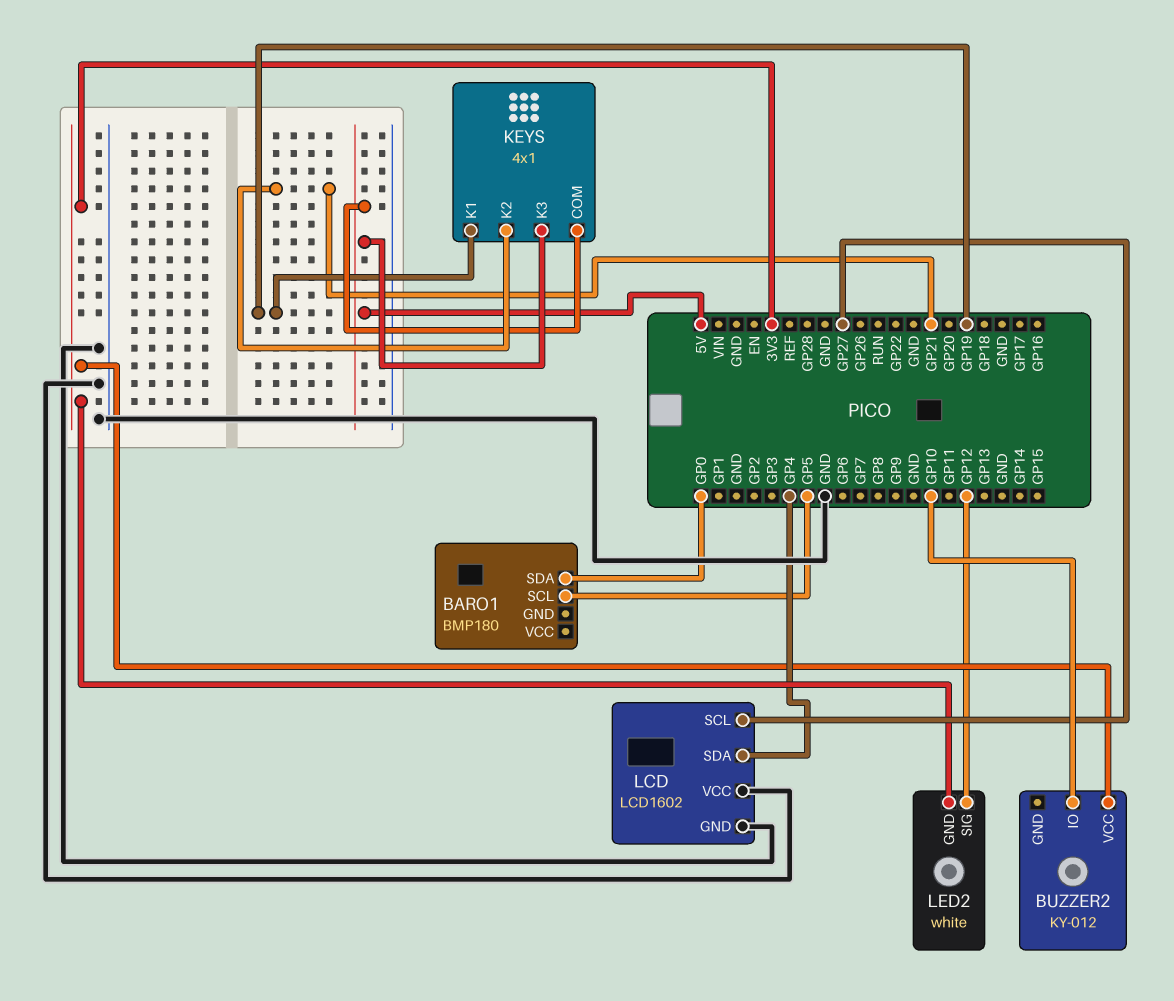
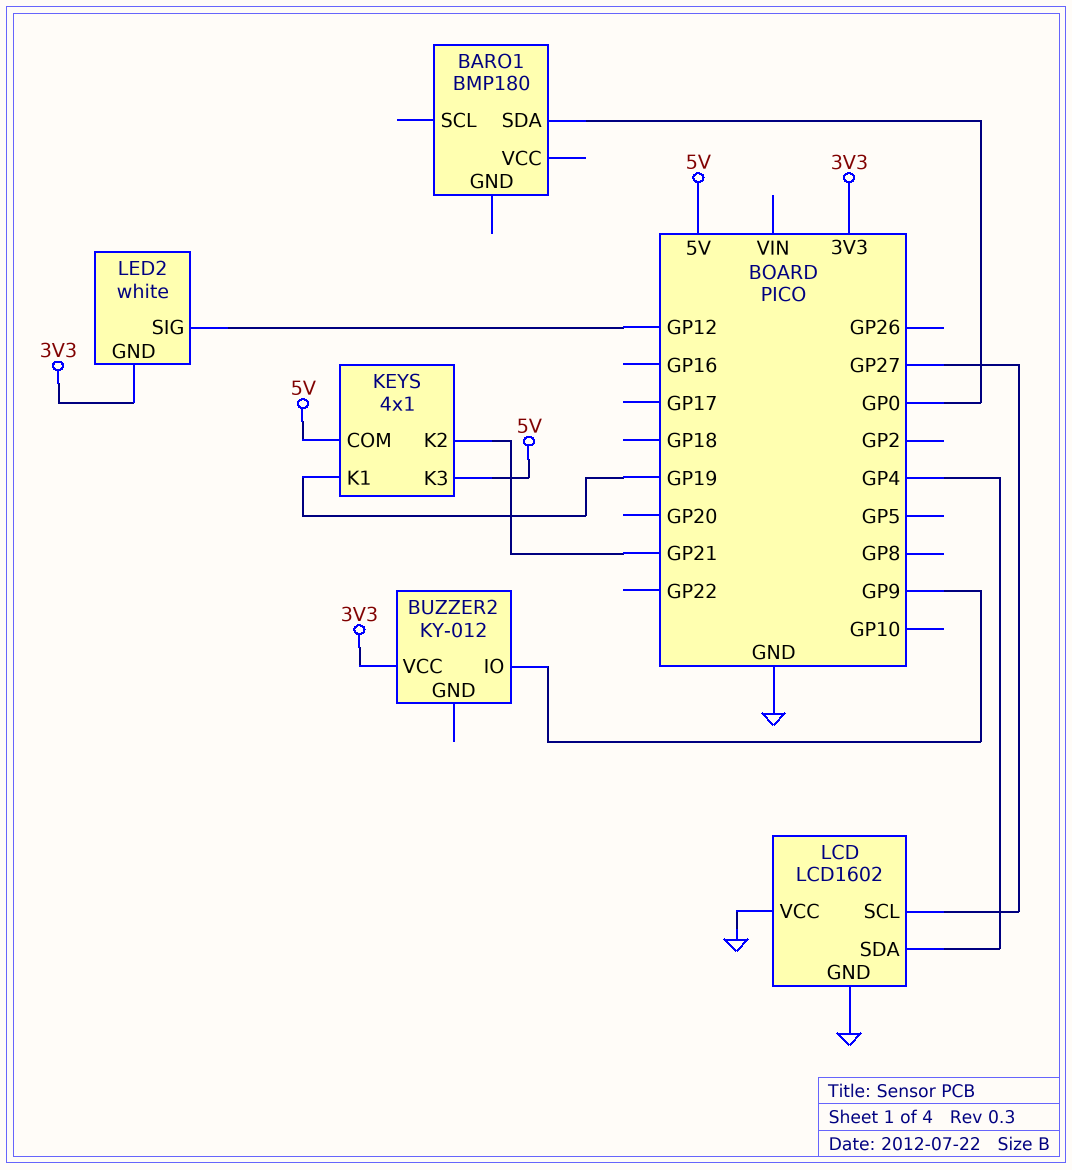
BARO1 pin SCL: GP5 -> none
BUZZER2 pin IO: GP10 -> GP9

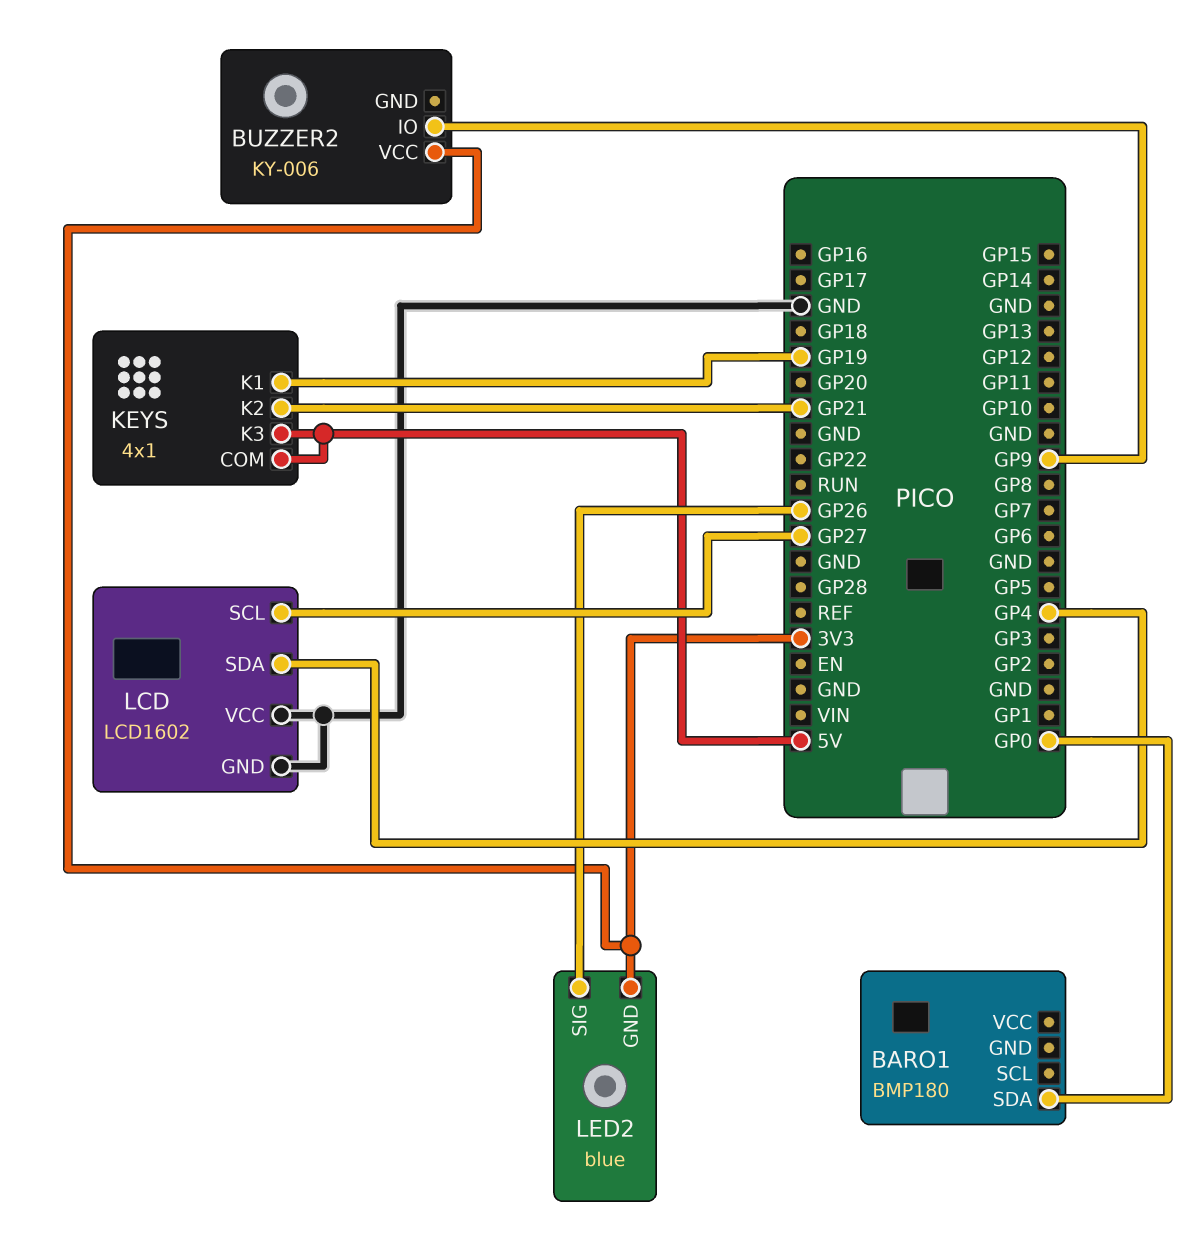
BUZZER2: KY-012 -> KY-006
LED2: white -> blue
LED2 pin SIG: GP12 -> GP26

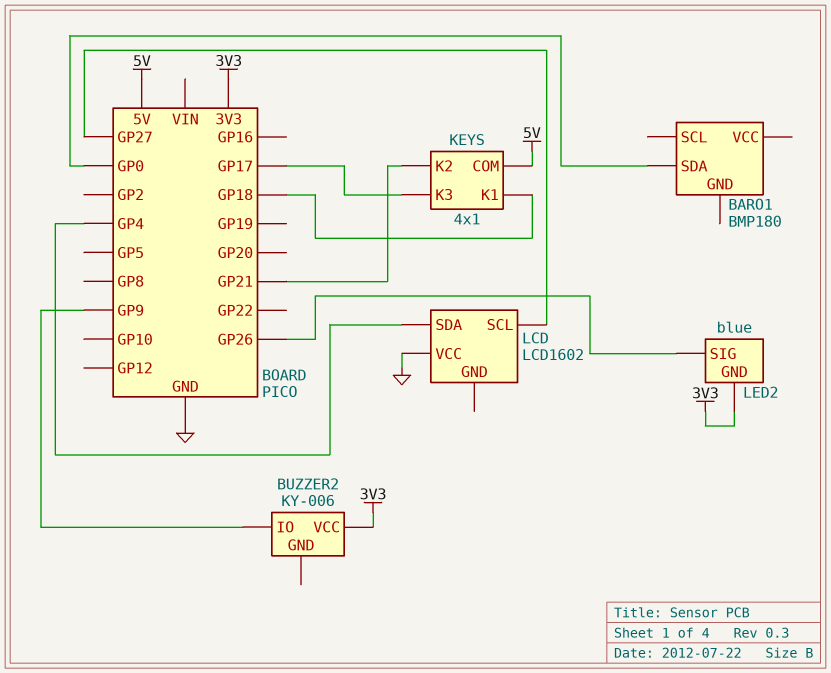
KEYS pin K1: GP19 -> GP18
KEYS pin K3: 5V -> GP17
LCD pin GND: GND -> none

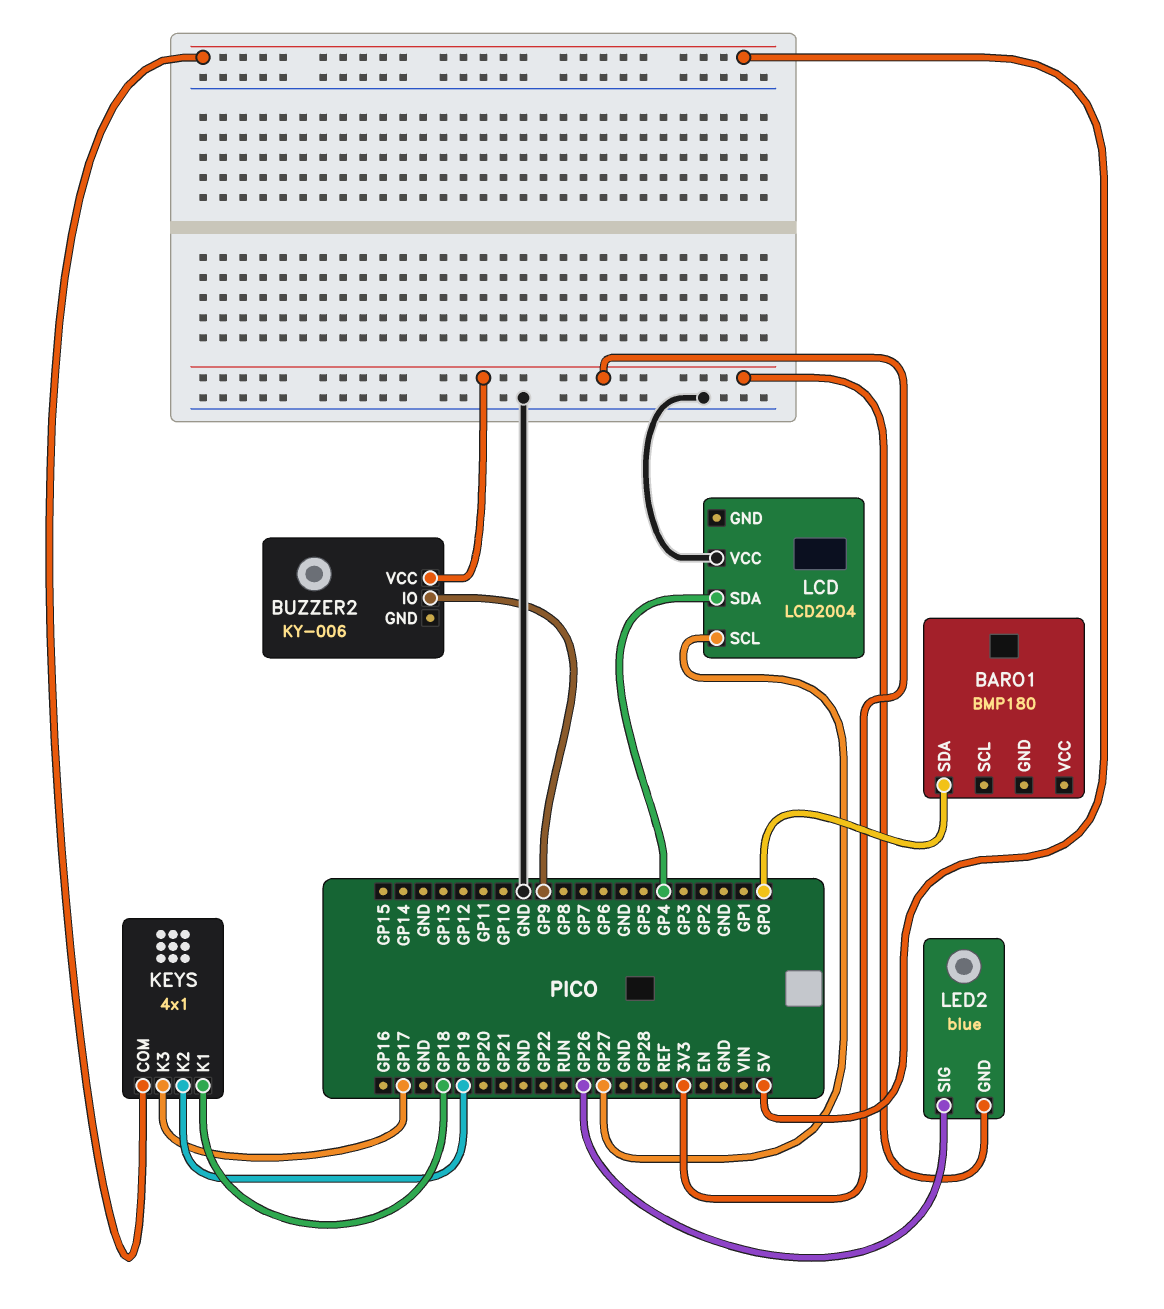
KEYS pin K2: GP21 -> GP19
LCD: LCD1602 -> LCD2004

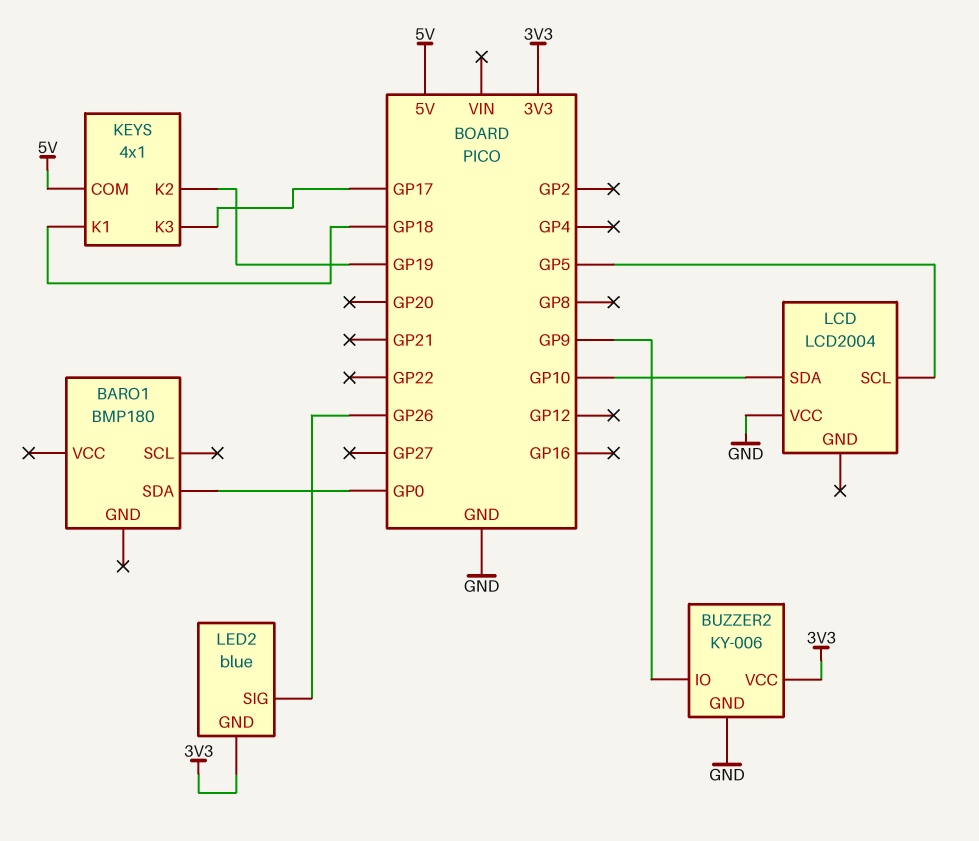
BUZZER2 pin GND: none -> GND
LCD pin SCL: GP27 -> GP5
LCD pin SDA: GP4 -> GP10

